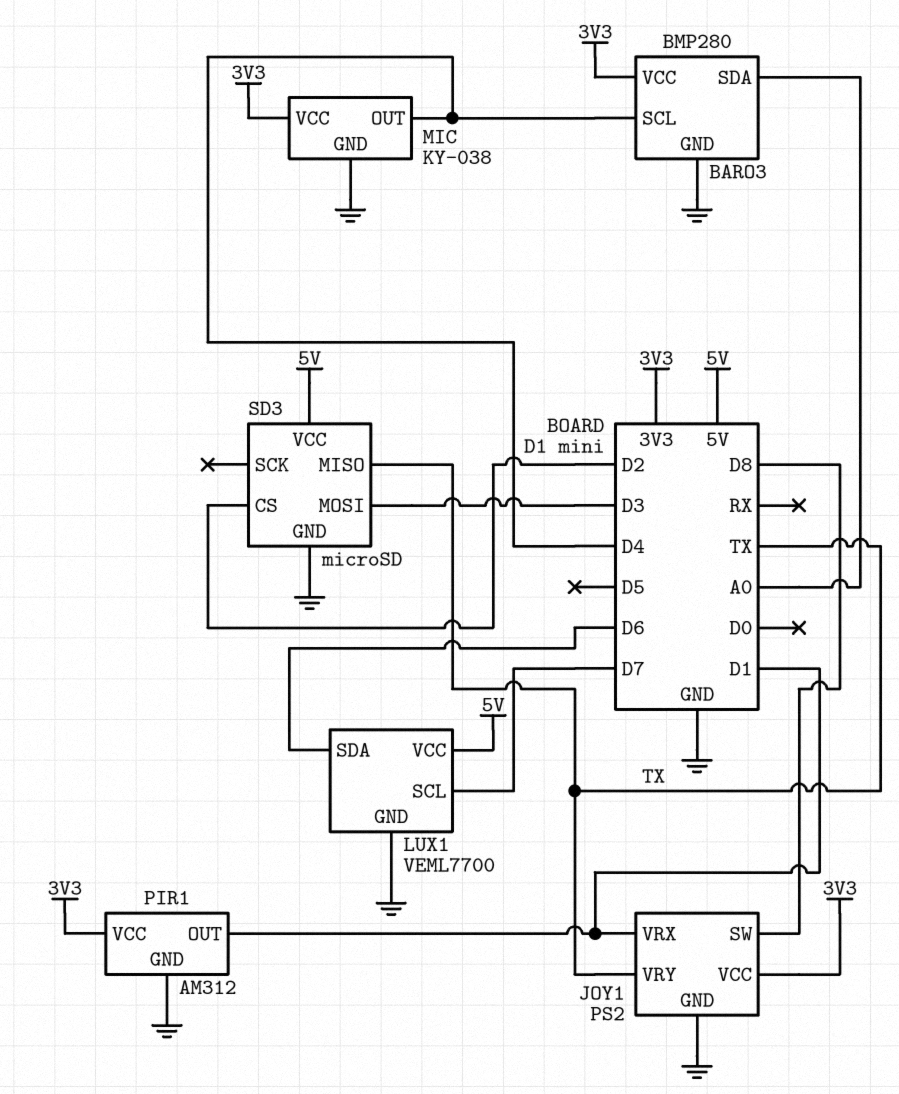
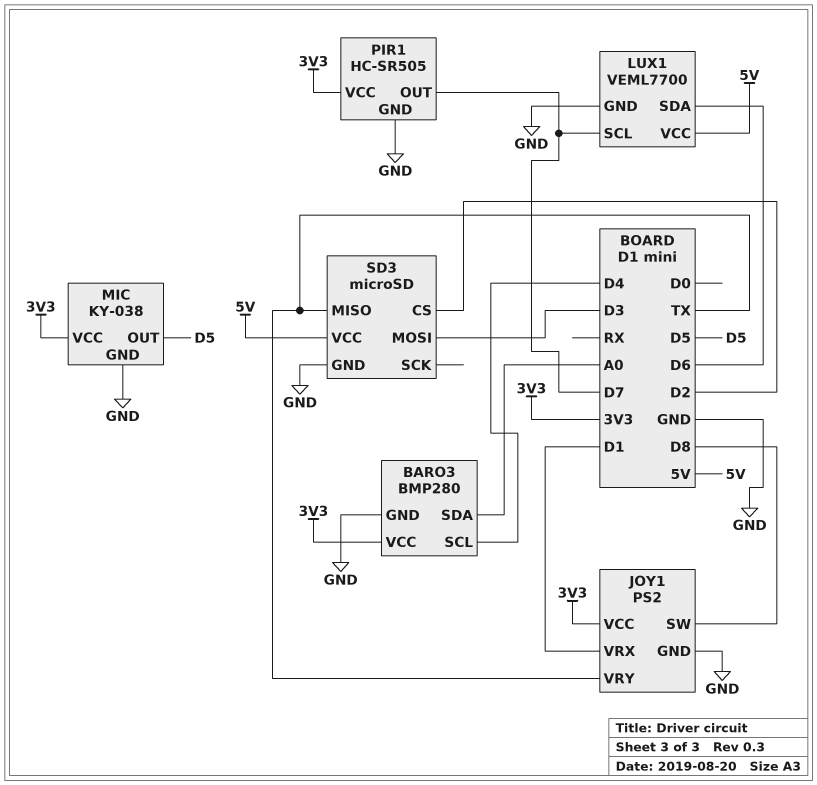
MIC pin OUT: D4 -> D5
PIR1: AM312 -> HC-SR505
PIR1 pin OUT: D1 -> D7

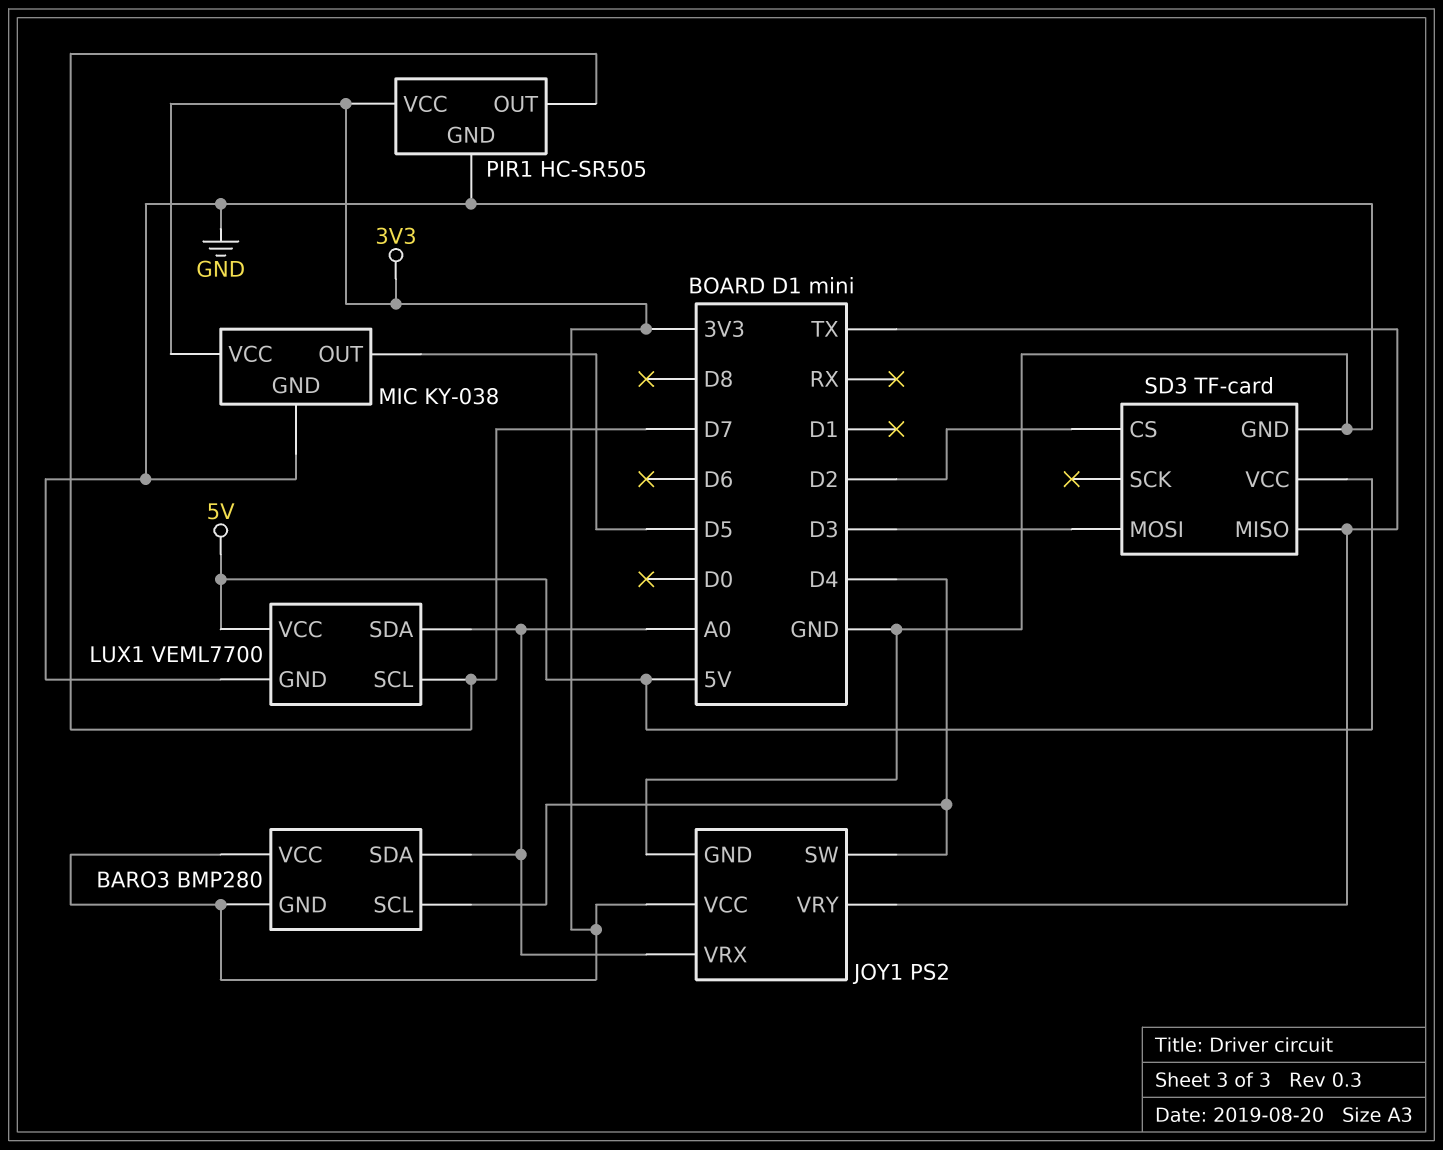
BARO3 pin GND: GND -> 3V3
JOY1 pin SW: D8 -> D4
JOY1 pin VRX: D1 -> A0
LUX1 pin SDA: D6 -> A0
SD3: microSD -> TF-card

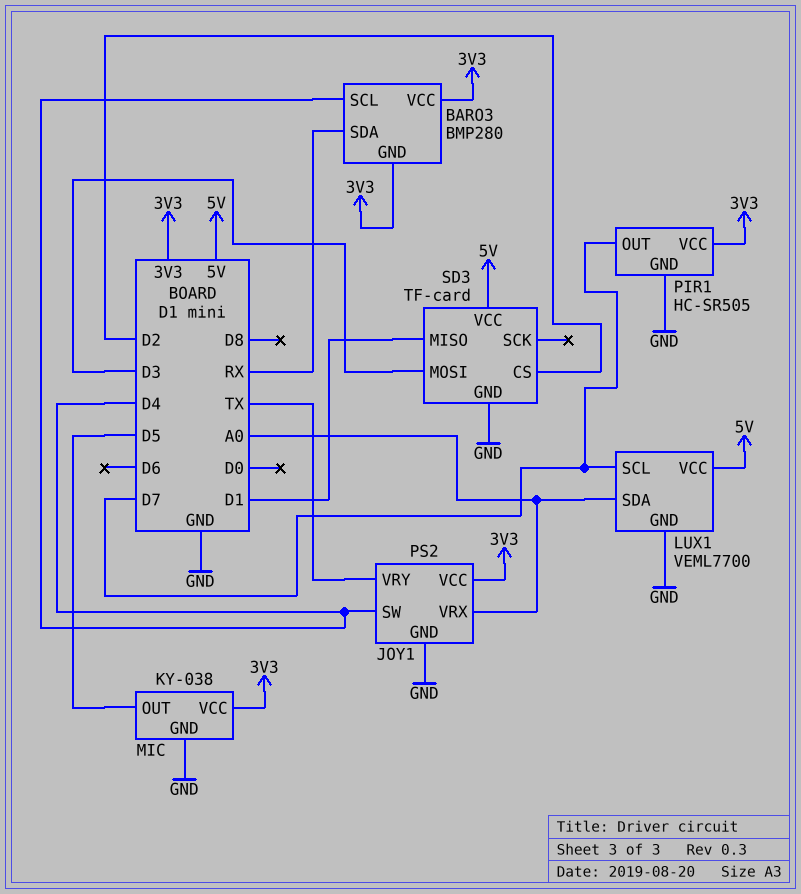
BARO3 pin SDA: A0 -> RX
SD3 pin MISO: TX -> D1

